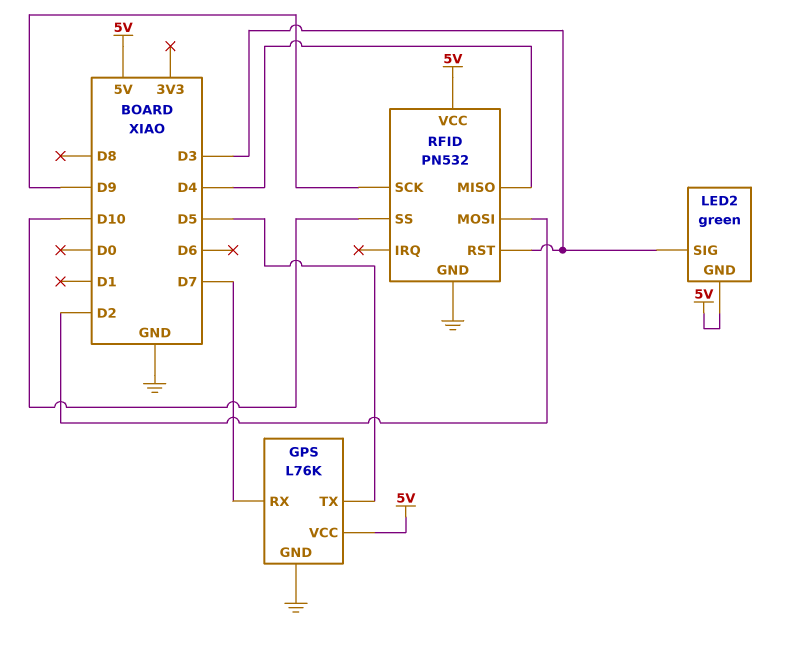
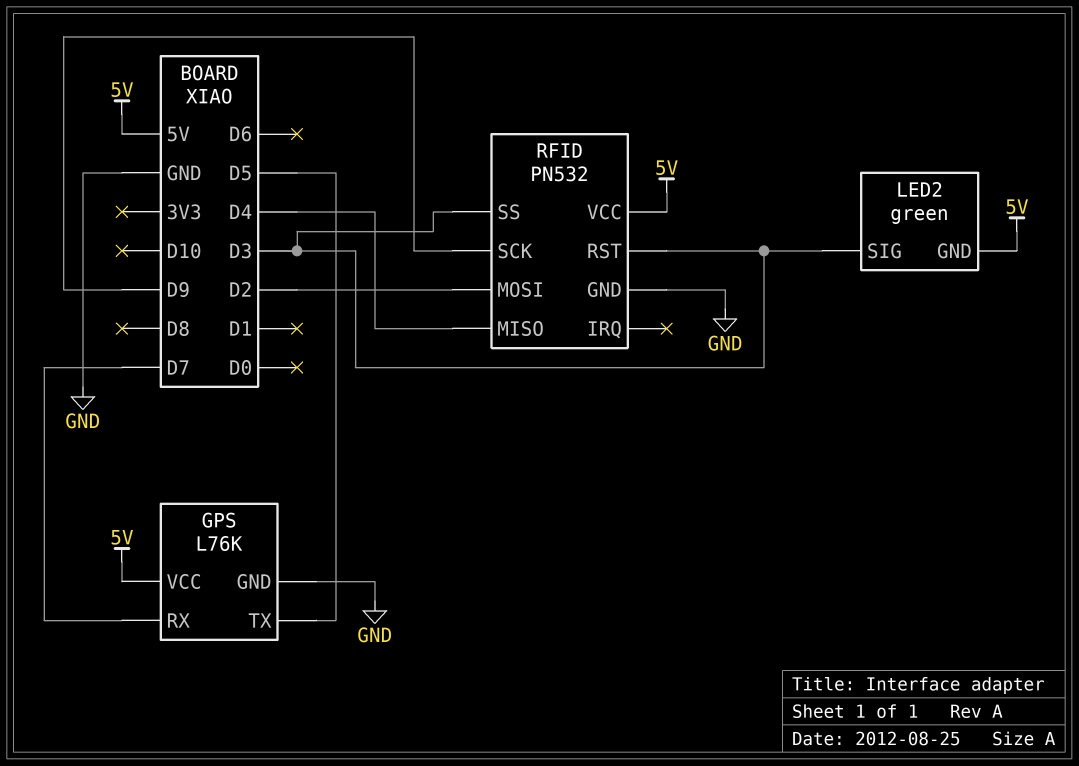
RFID pin SS: D10 -> D3

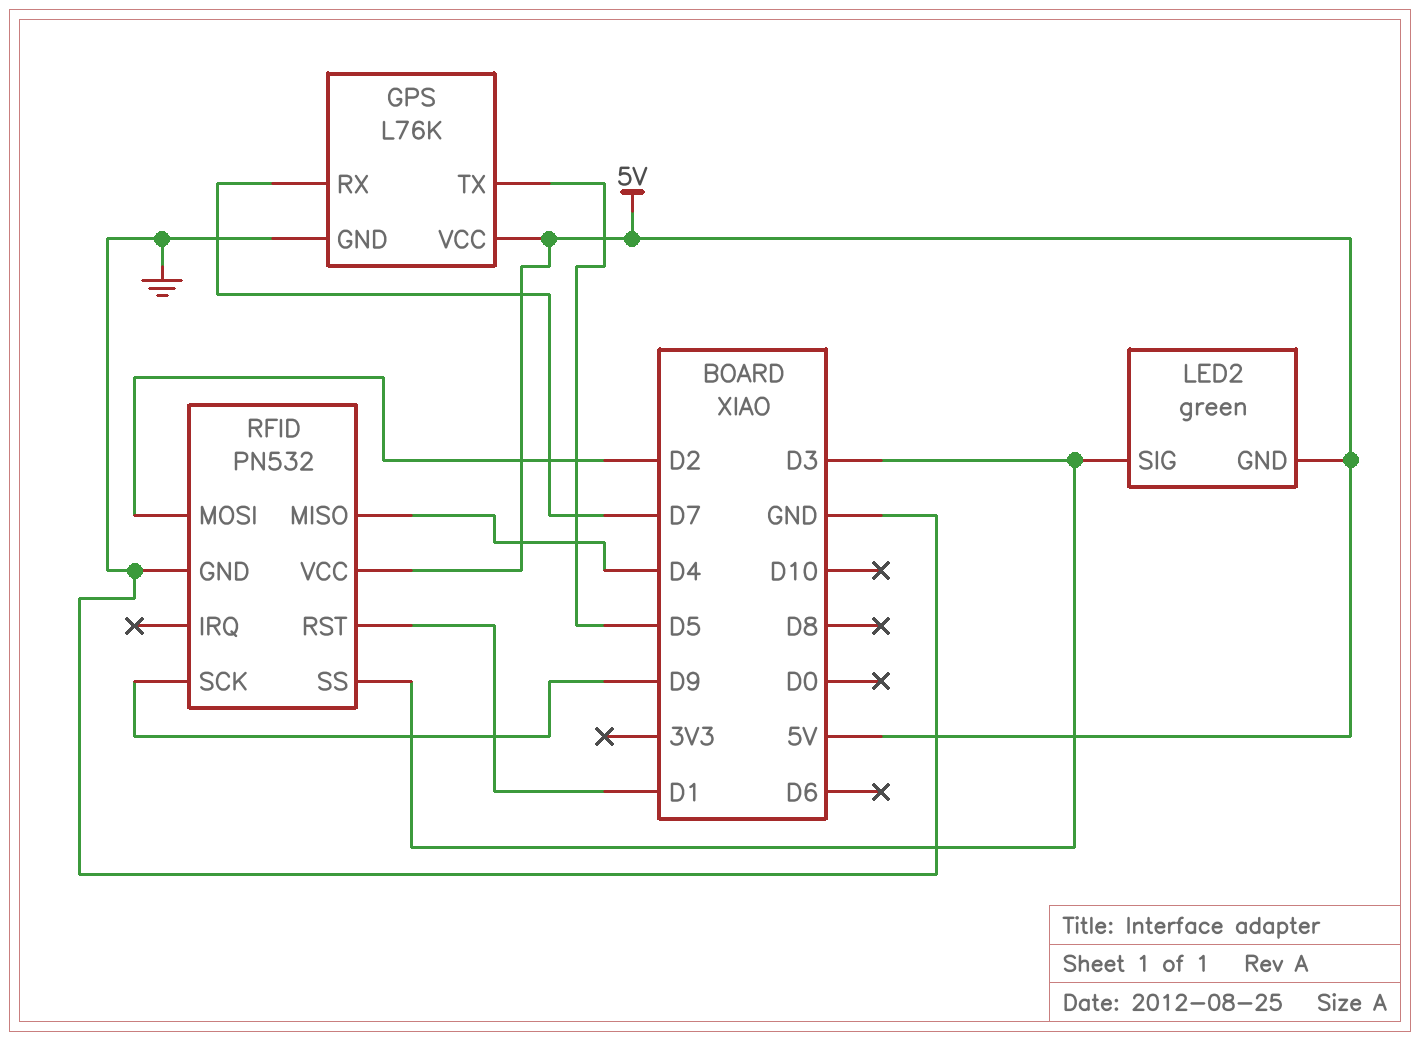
RFID pin RST: D3 -> D1

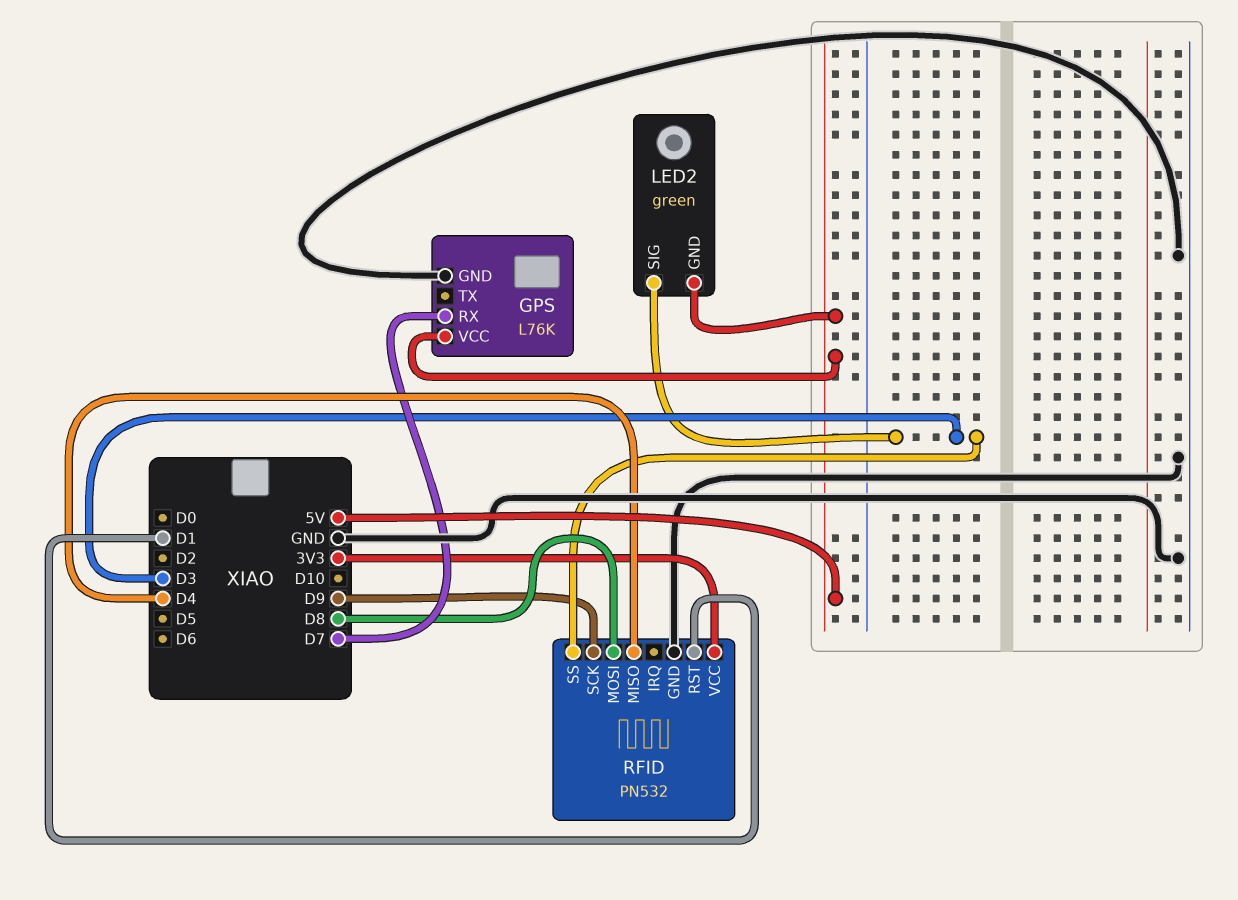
GPS pin TX: D5 -> none
RFID pin MOSI: D2 -> D8
RFID pin VCC: 5V -> 3V3

